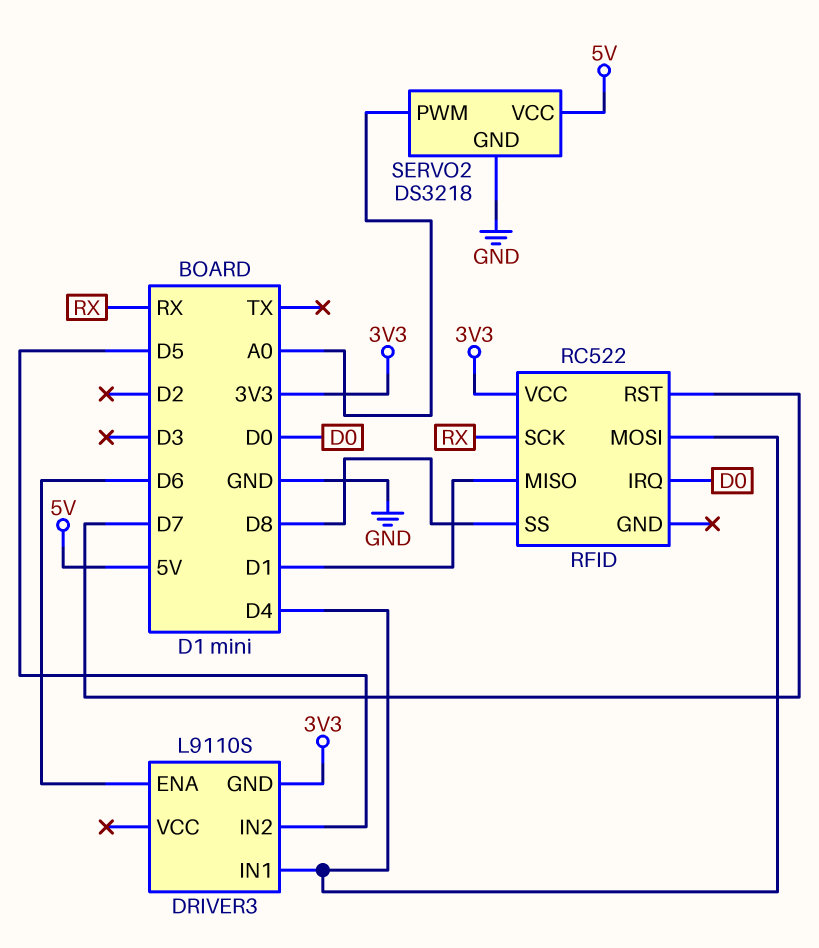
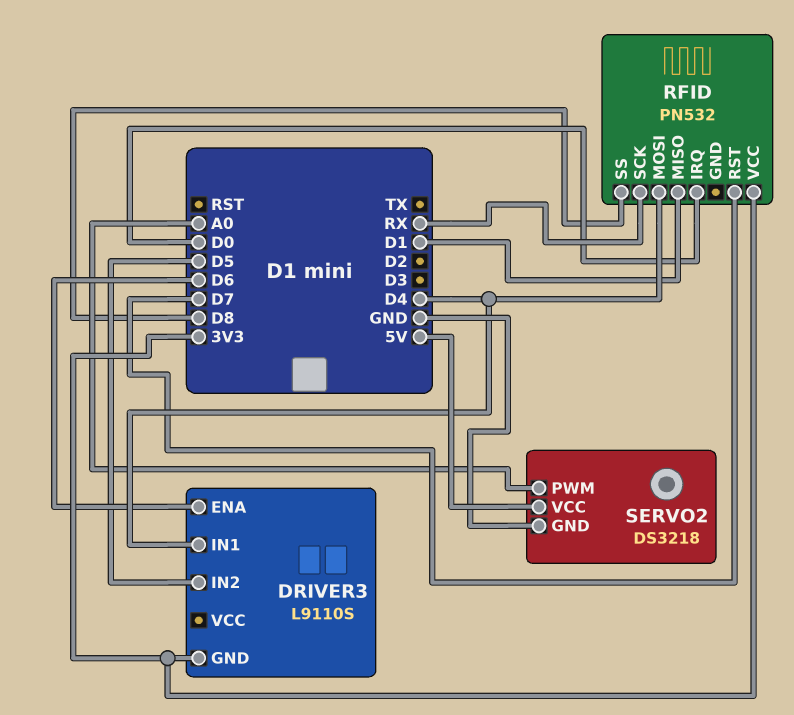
RFID: RC522 -> PN532

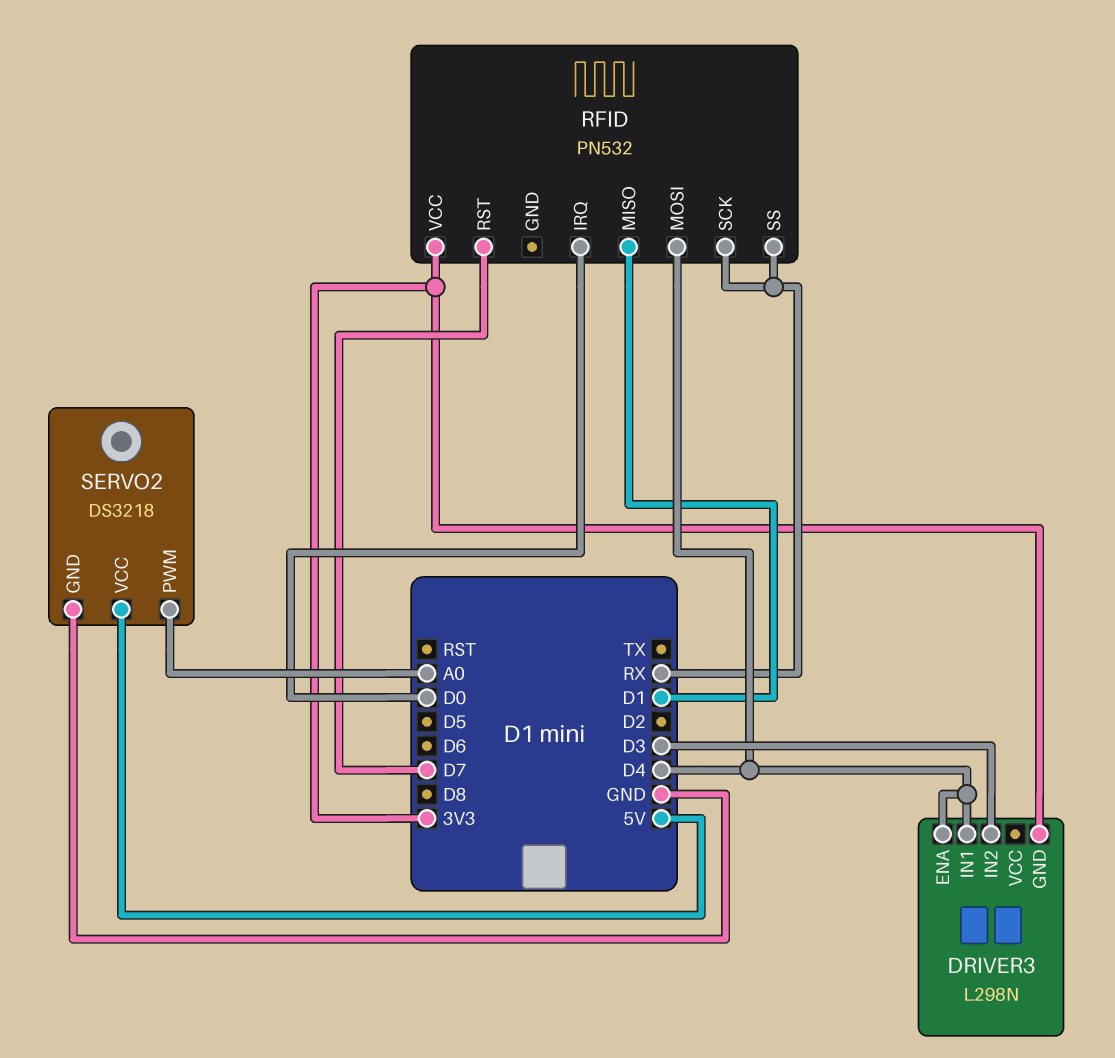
DRIVER3: L9110S -> L298N
DRIVER3 pin ENA: D6 -> D4
DRIVER3 pin IN2: D5 -> D3
RFID pin SS: D8 -> RX

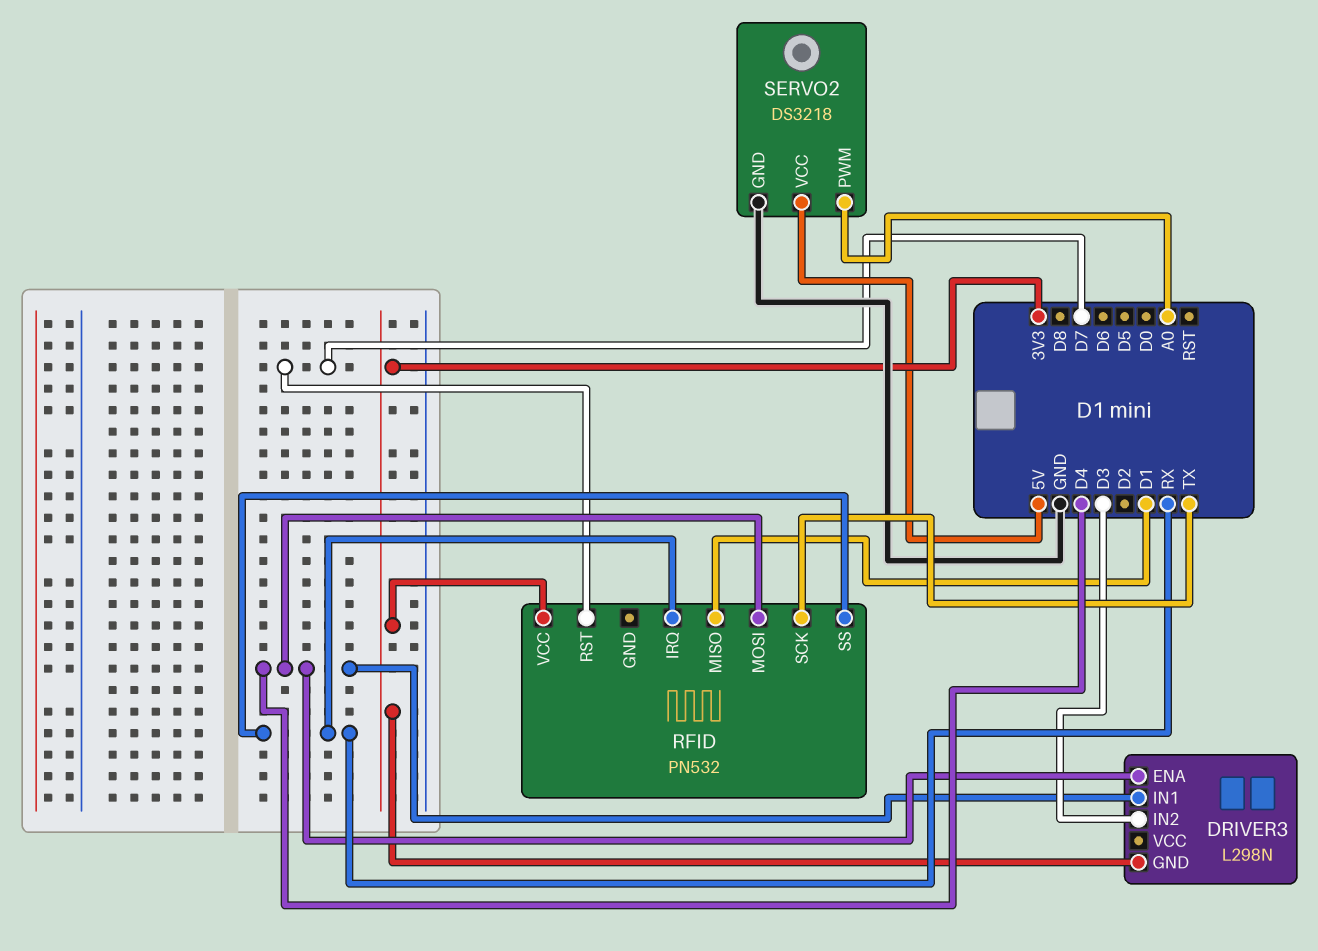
RFID pin IRQ: D0 -> RX
RFID pin SCK: RX -> TX

